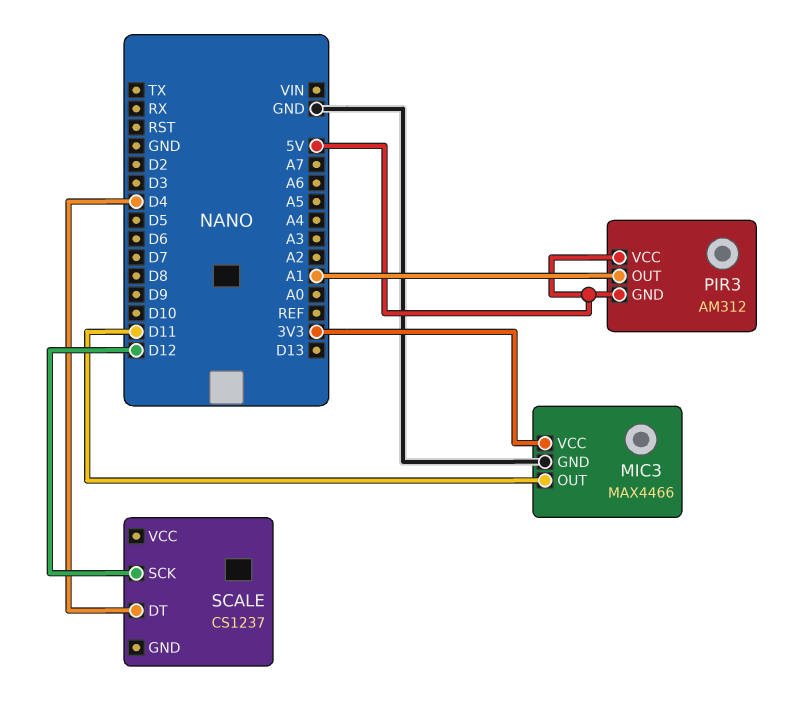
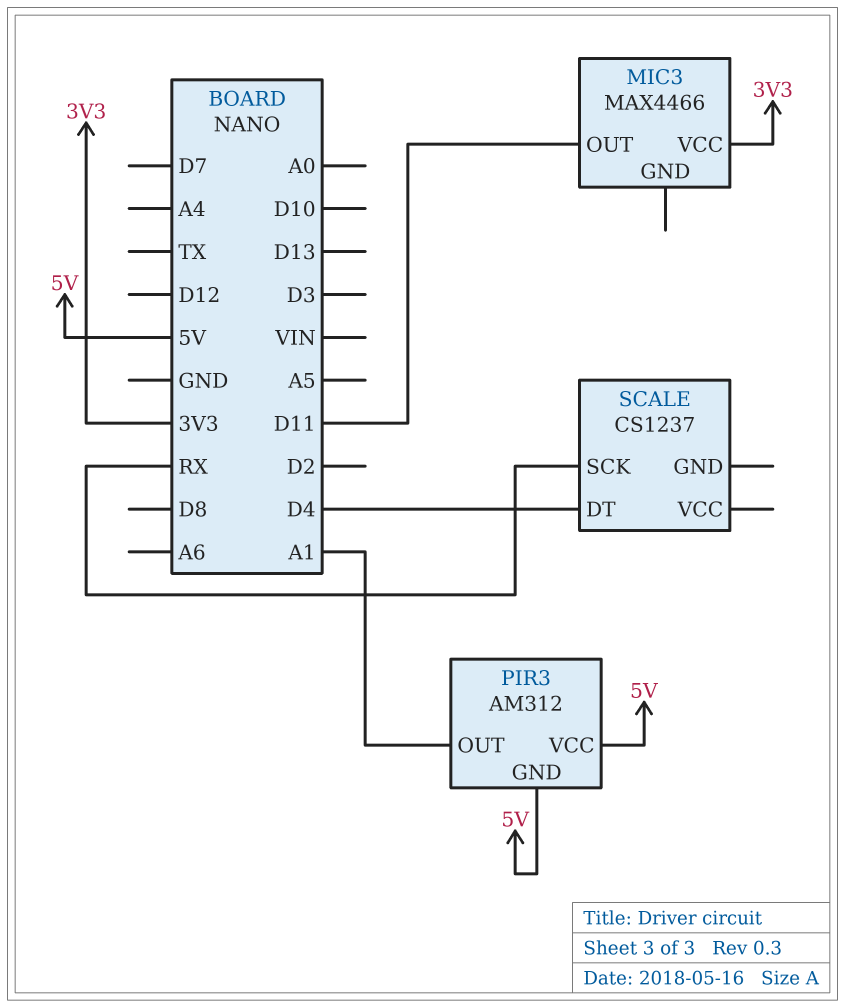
MIC3 pin GND: GND -> none
SCALE pin SCK: D12 -> RX

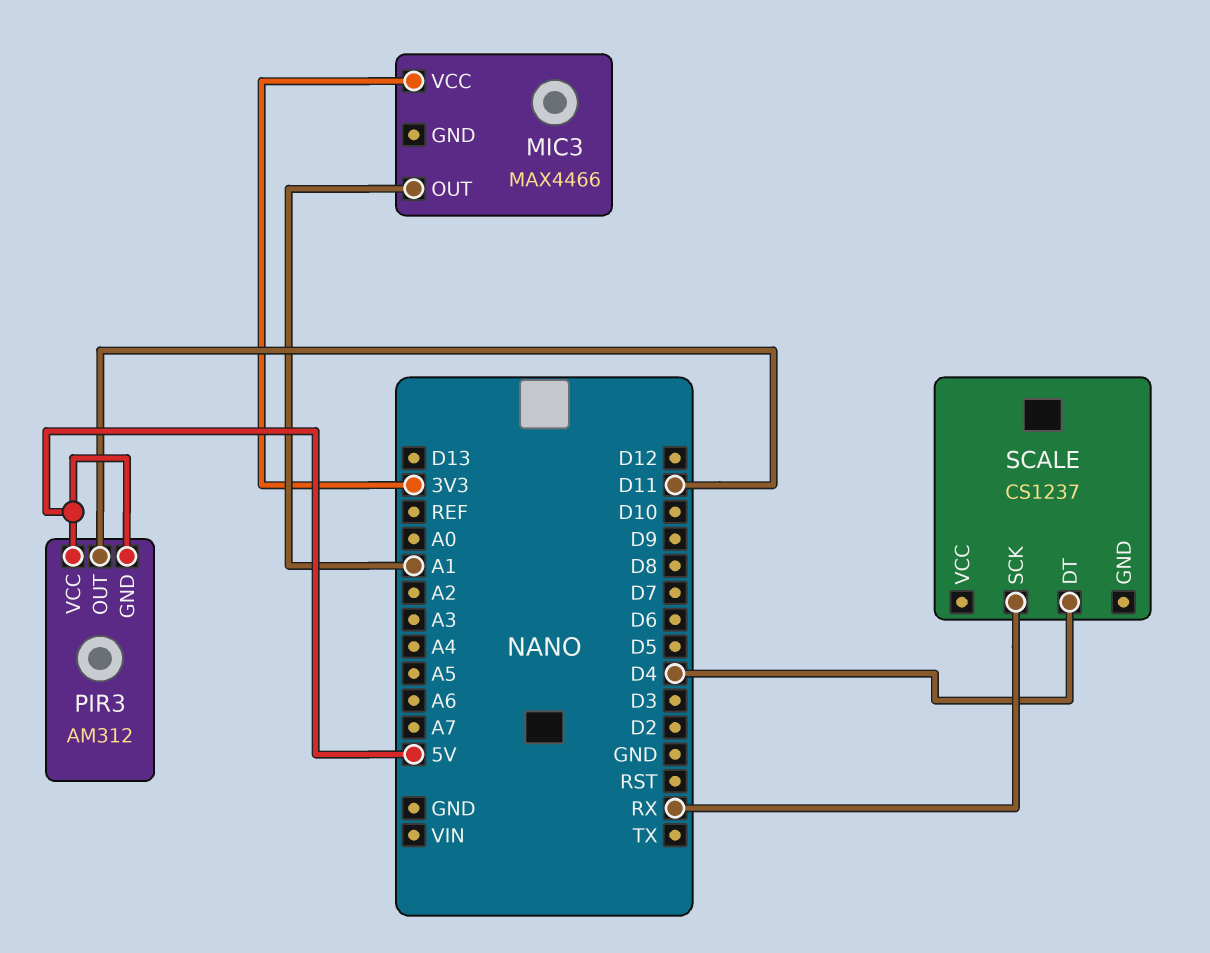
MIC3 pin OUT: D11 -> A1
PIR3 pin OUT: A1 -> D11

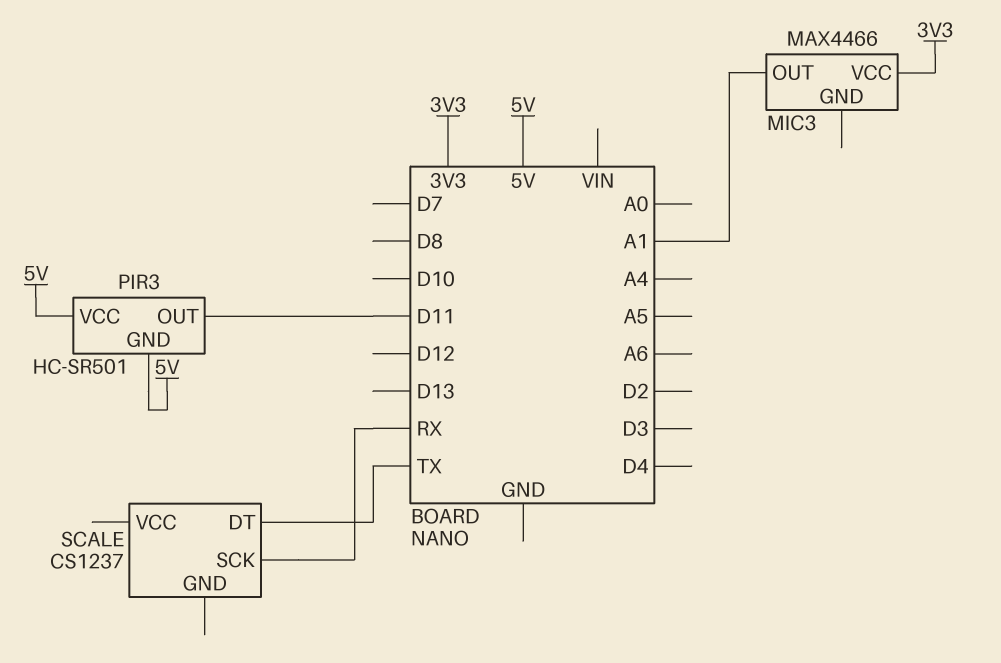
PIR3: AM312 -> HC-SR501
SCALE pin DT: D4 -> TX

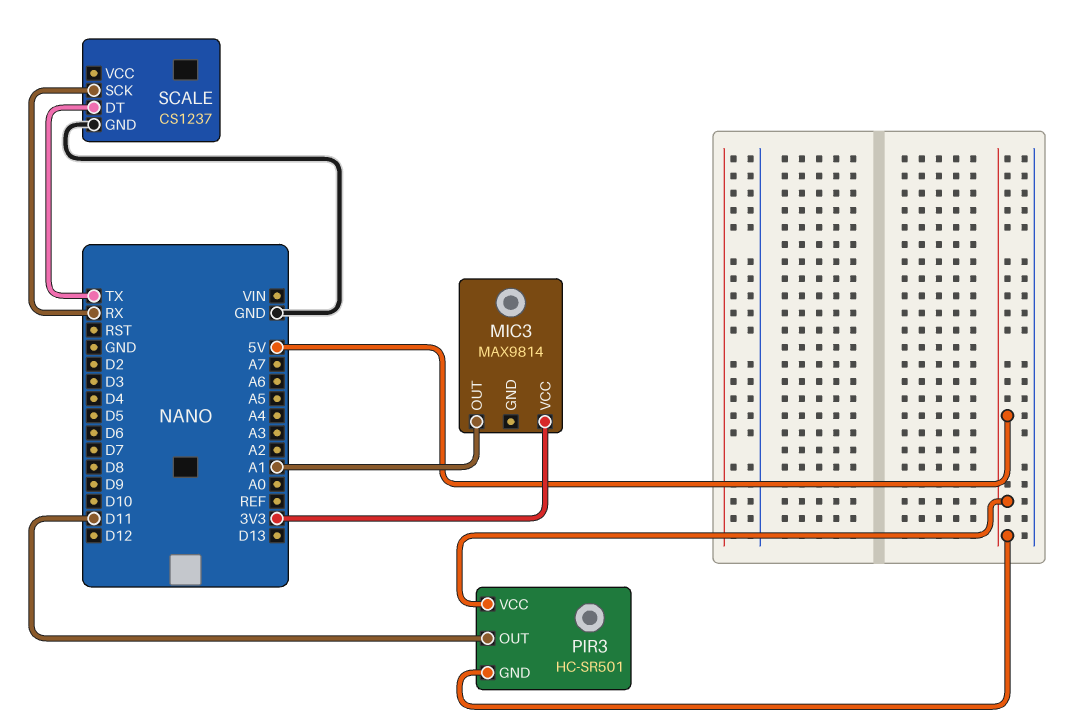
MIC3: MAX4466 -> MAX9814
SCALE pin GND: none -> GND

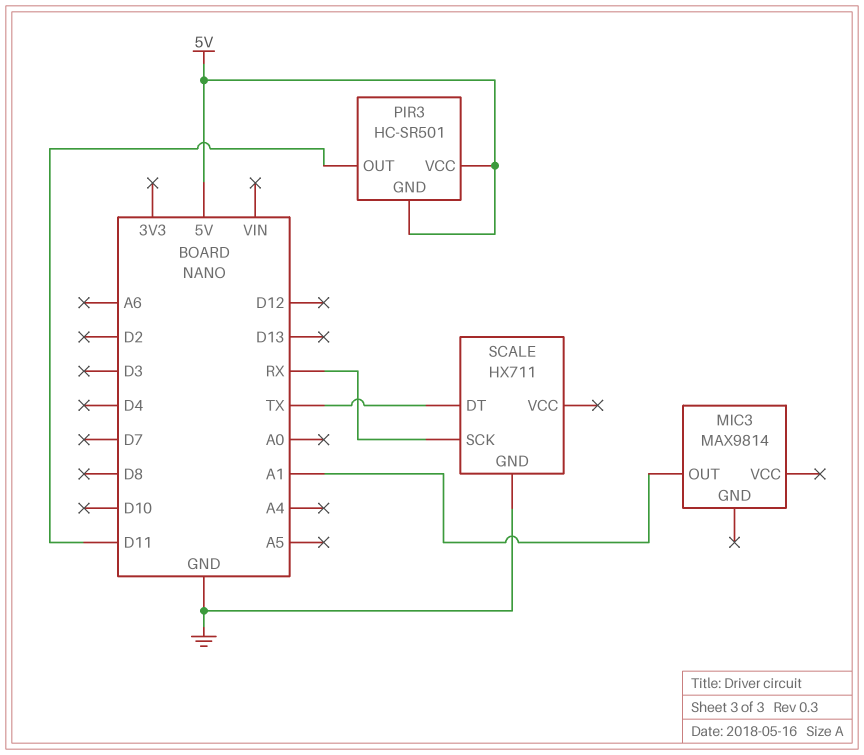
MIC3 pin VCC: 3V3 -> none
SCALE: CS1237 -> HX711

